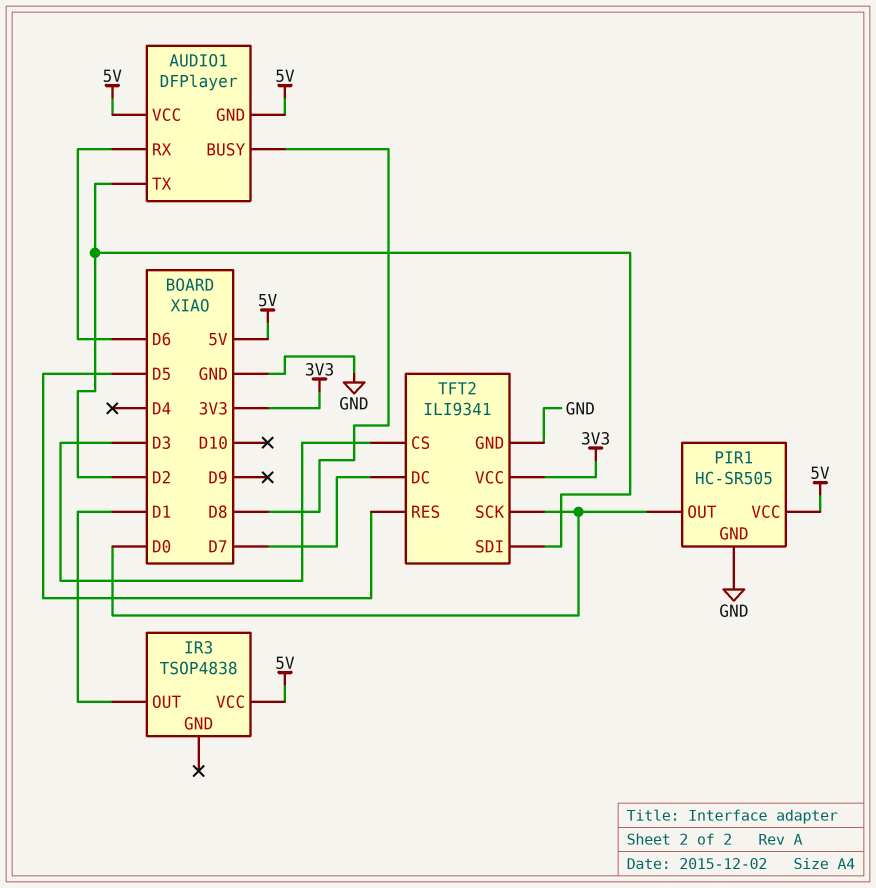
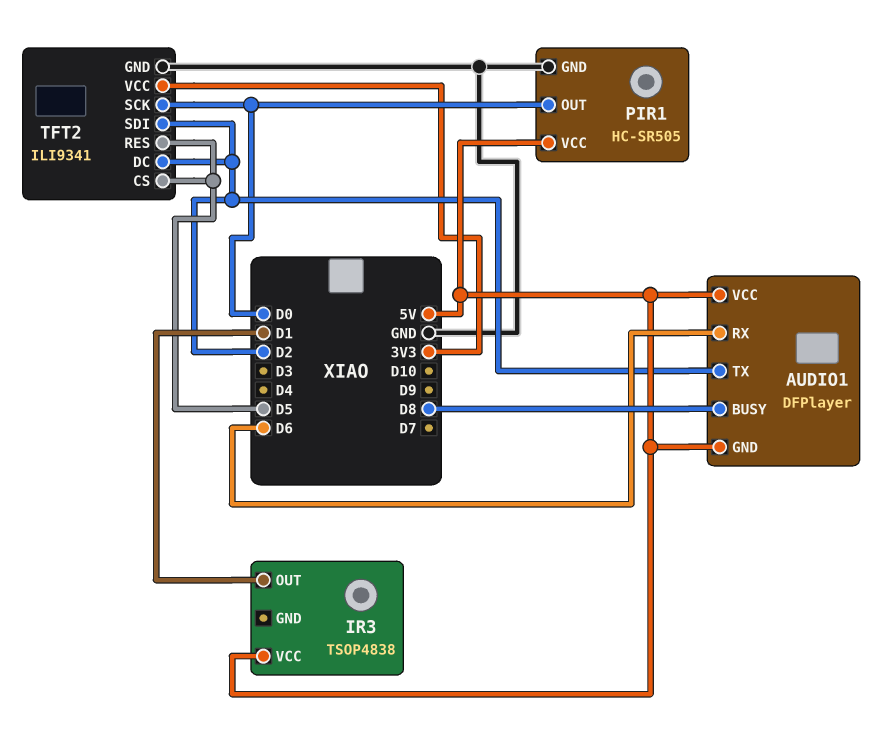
TFT2 pin CS: D3 -> D5
TFT2 pin DC: D7 -> D2

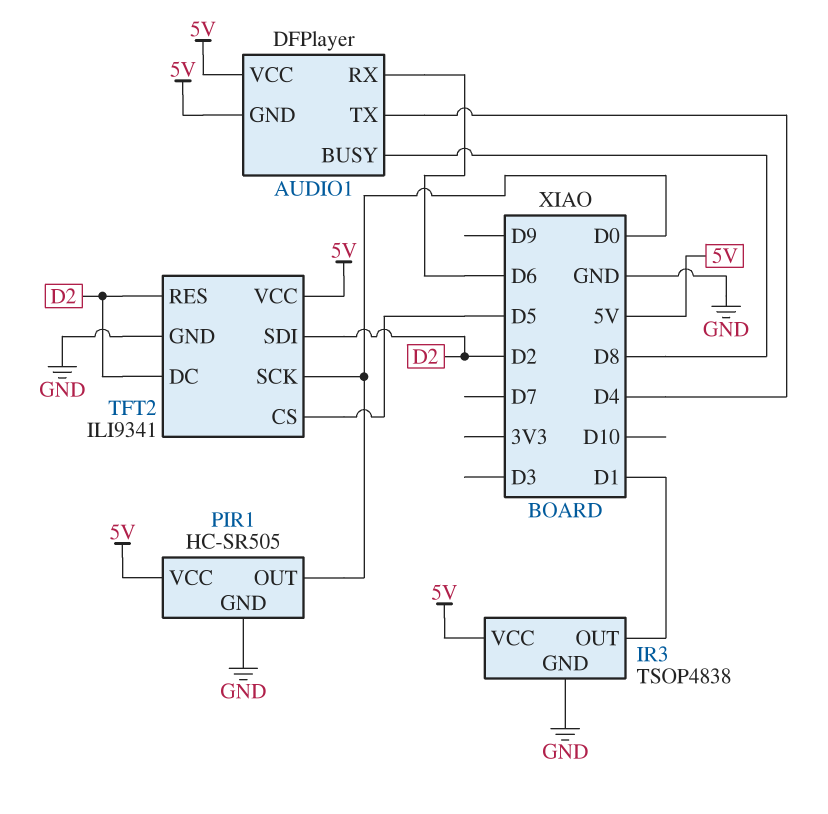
AUDIO1 pin TX: D2 -> D4
IR3 pin GND: none -> GND
TFT2 pin RES: D5 -> D2
TFT2 pin VCC: 3V3 -> 5V

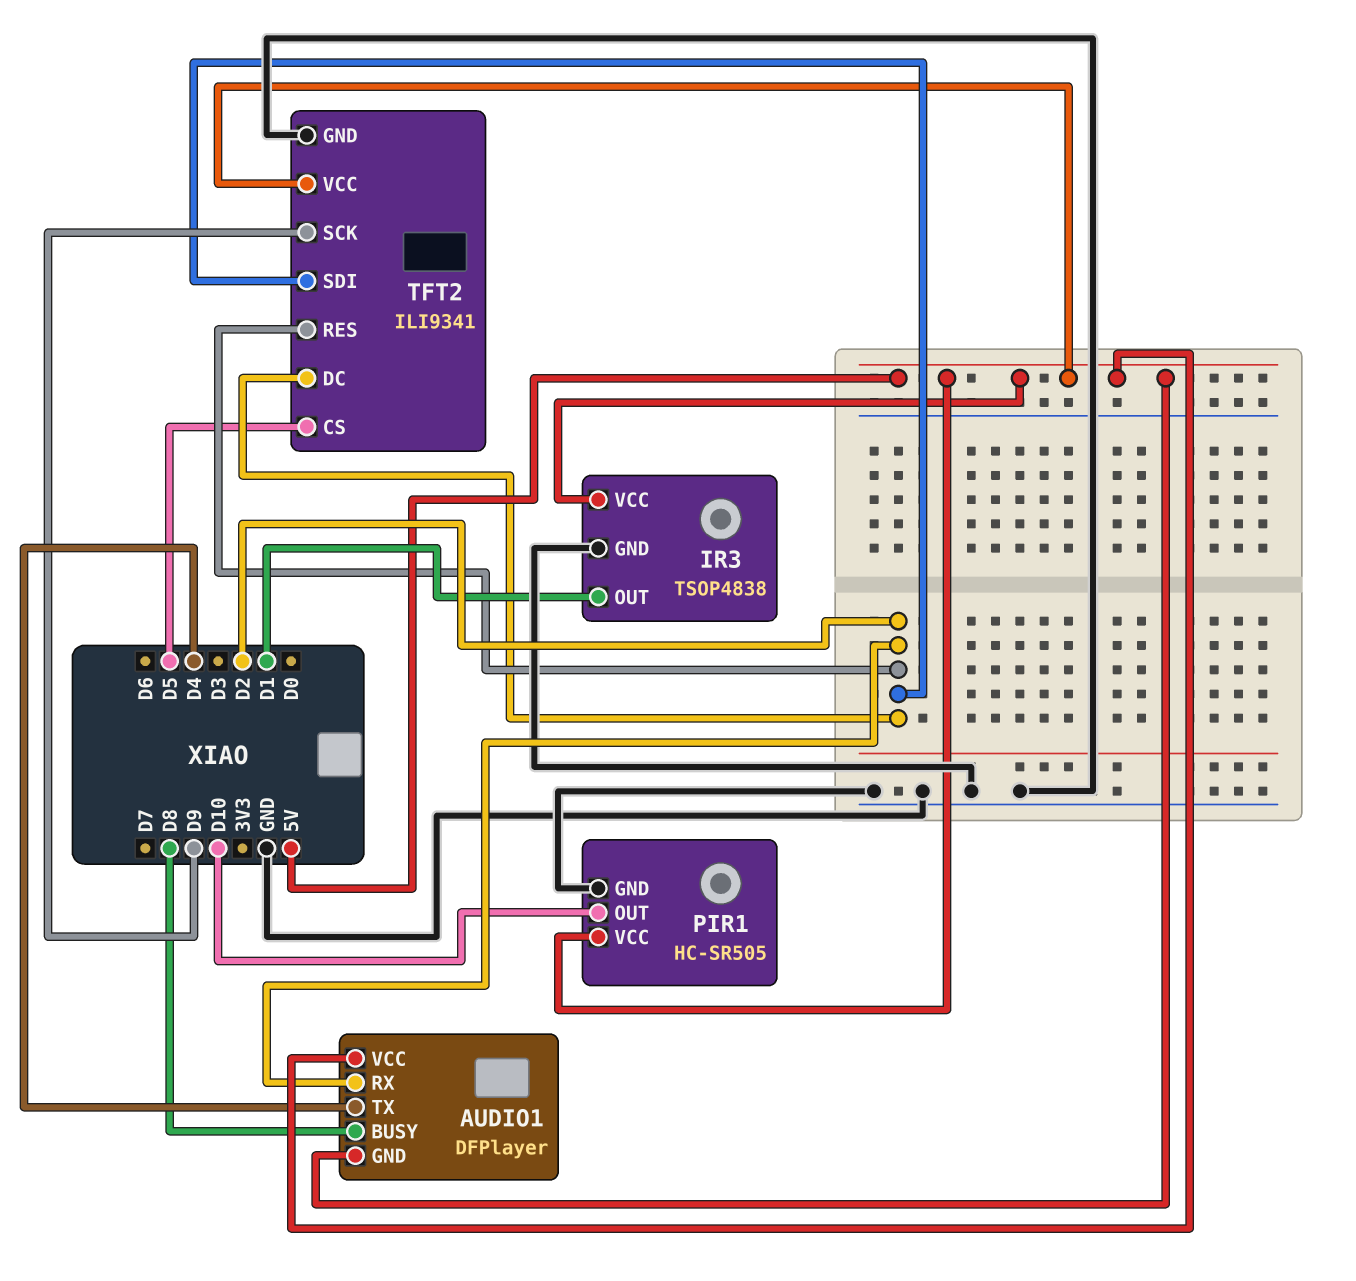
AUDIO1 pin RX: D6 -> D2
PIR1 pin OUT: D0 -> D10
TFT2 pin SCK: D0 -> D9

